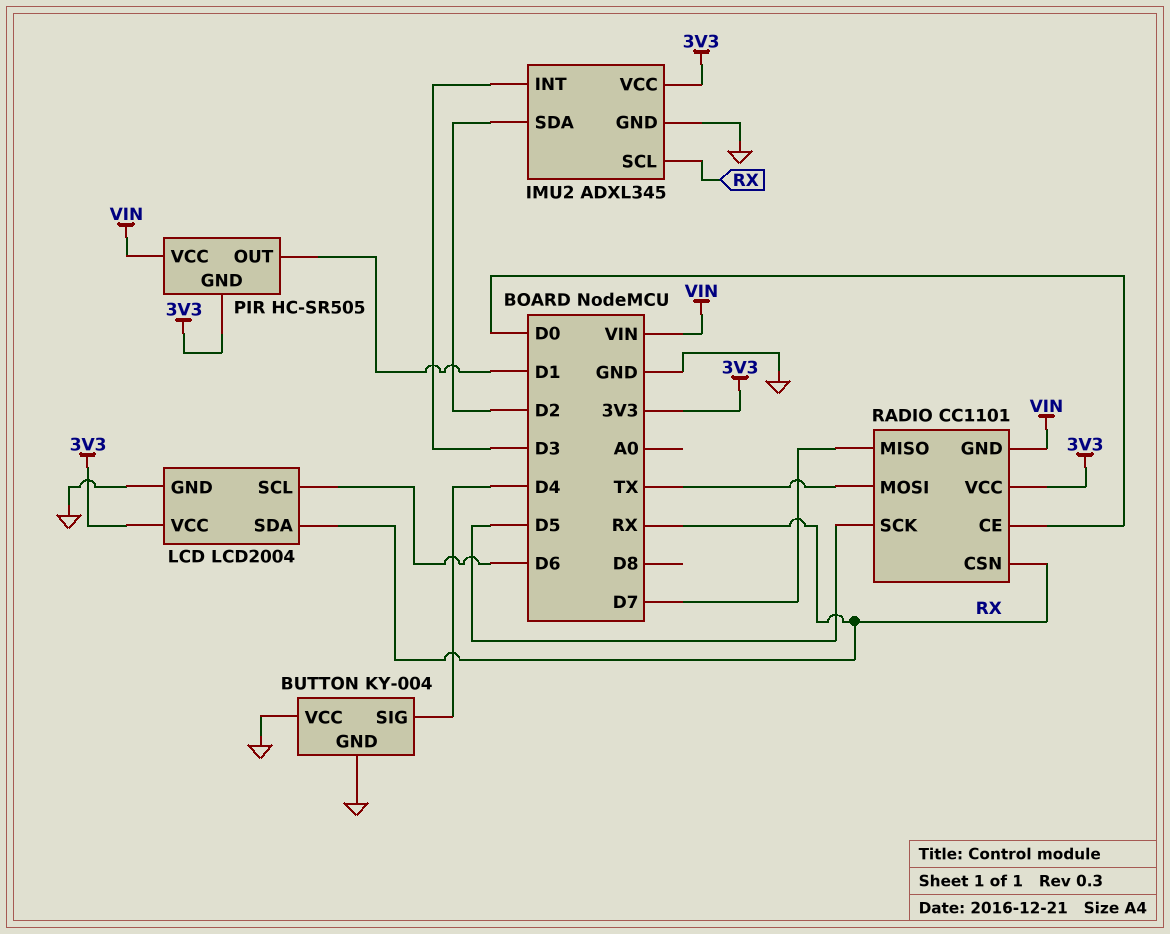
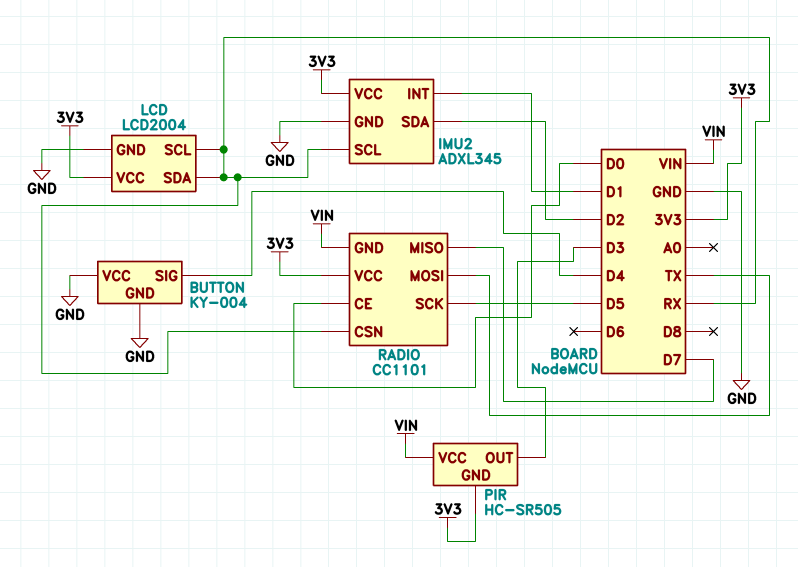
IMU2 pin INT: D3 -> D1
LCD pin SCL: D6 -> RX
PIR pin OUT: D1 -> D3

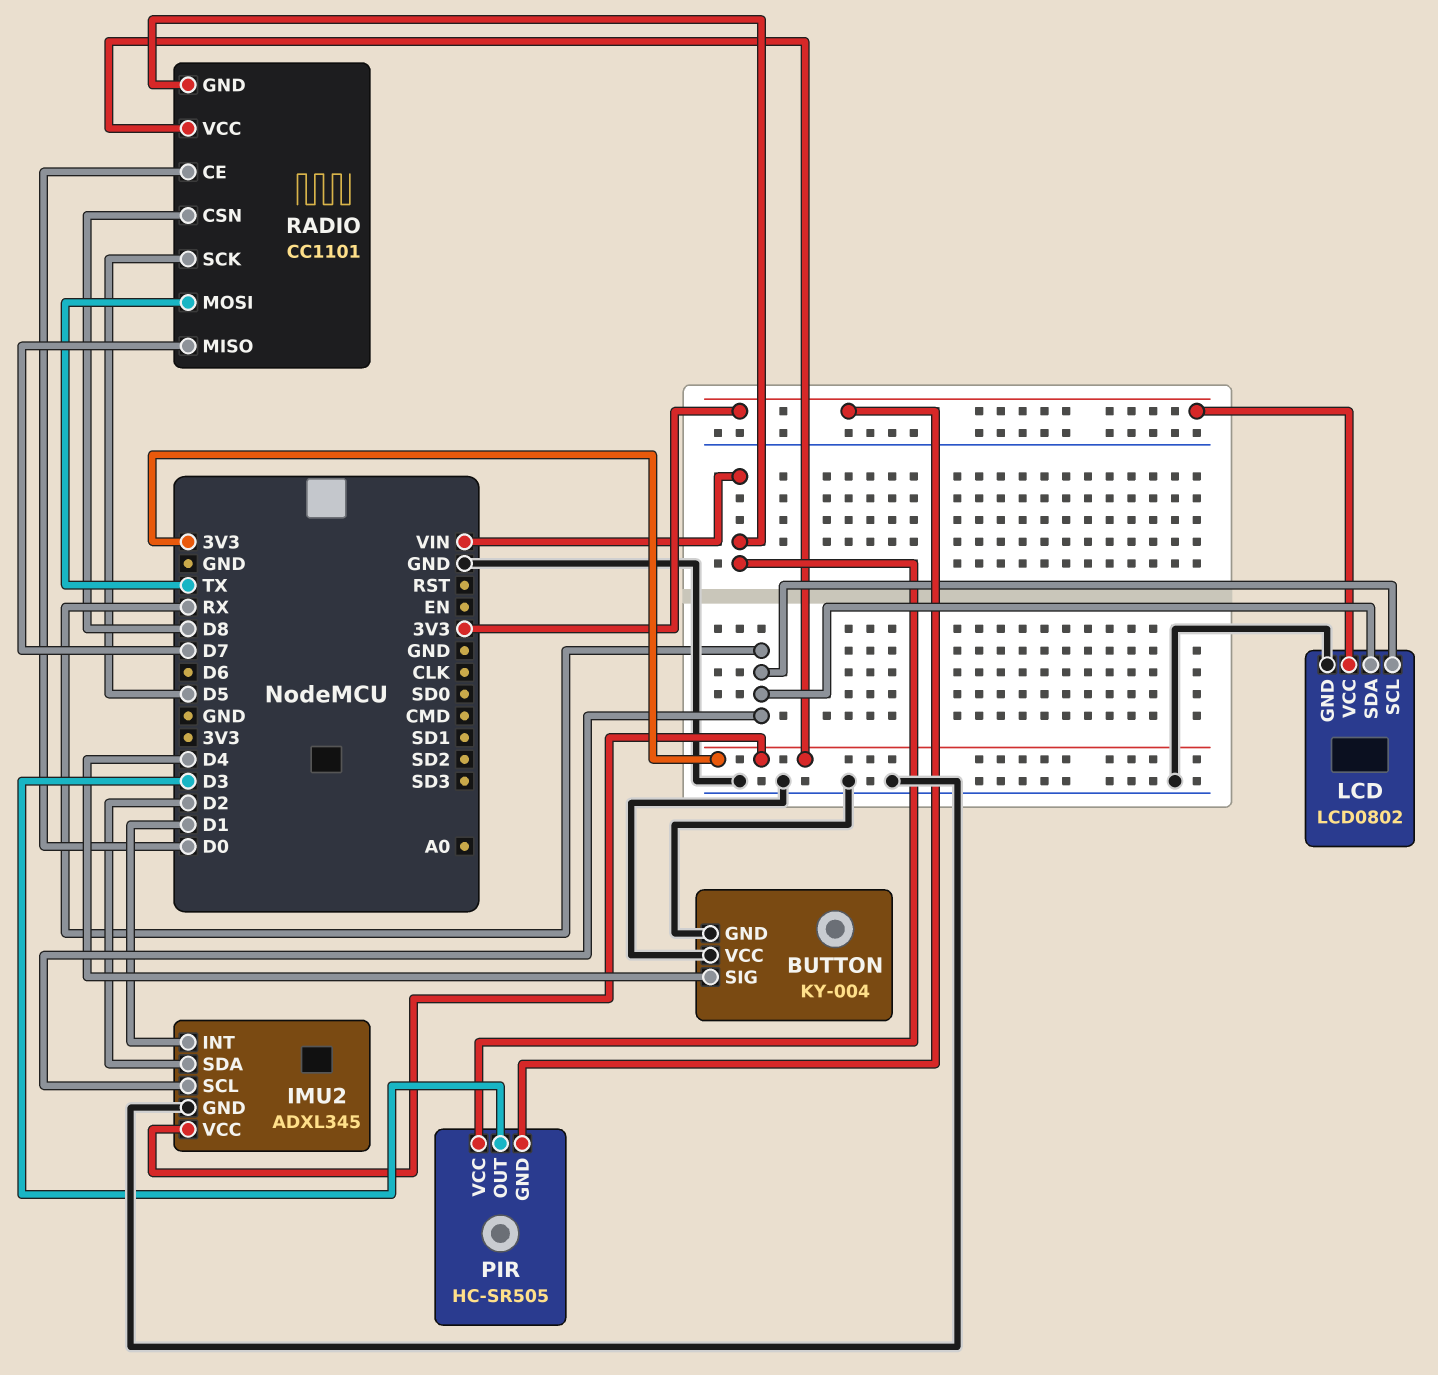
LCD: LCD2004 -> LCD0802
RADIO pin CSN: RX -> D8

